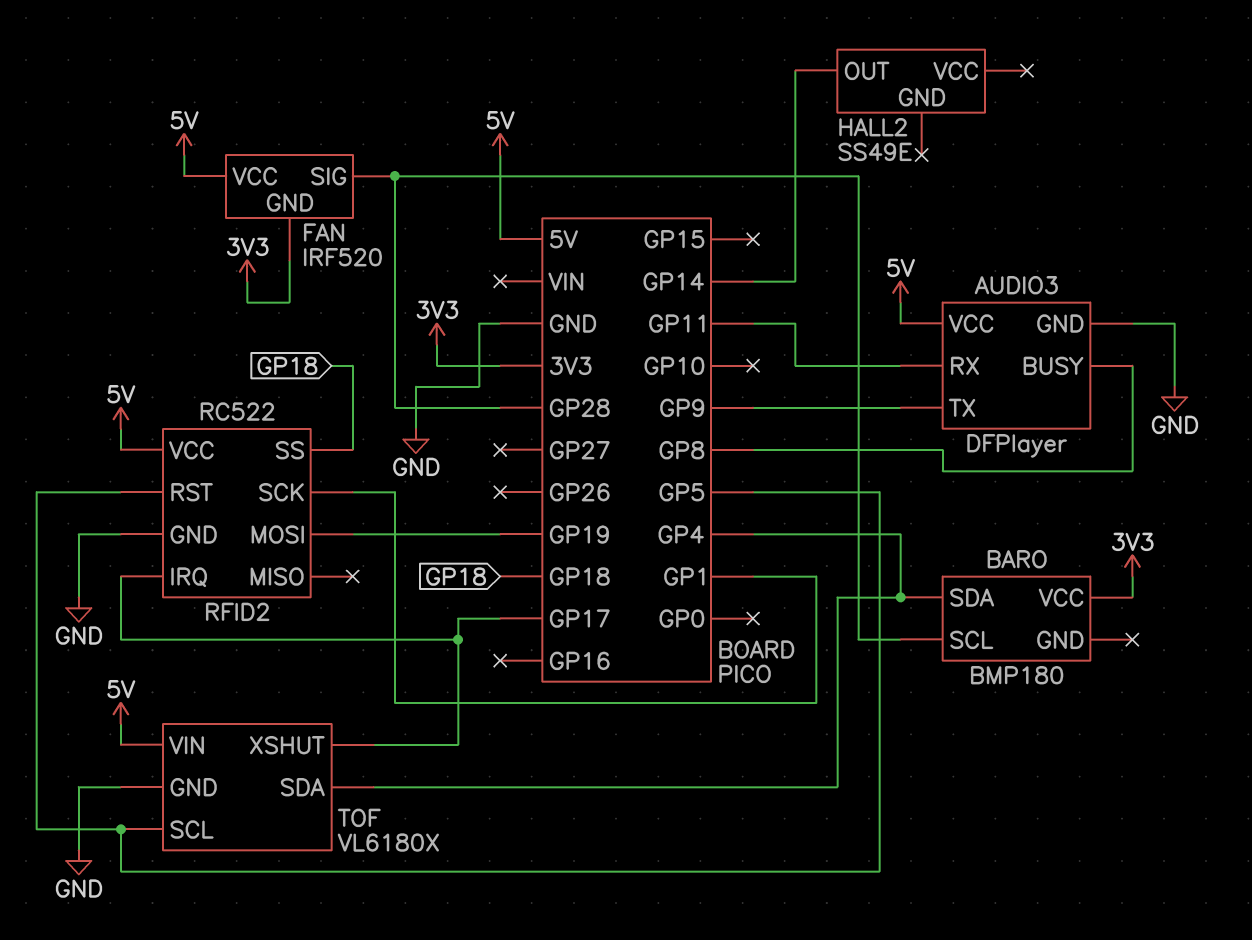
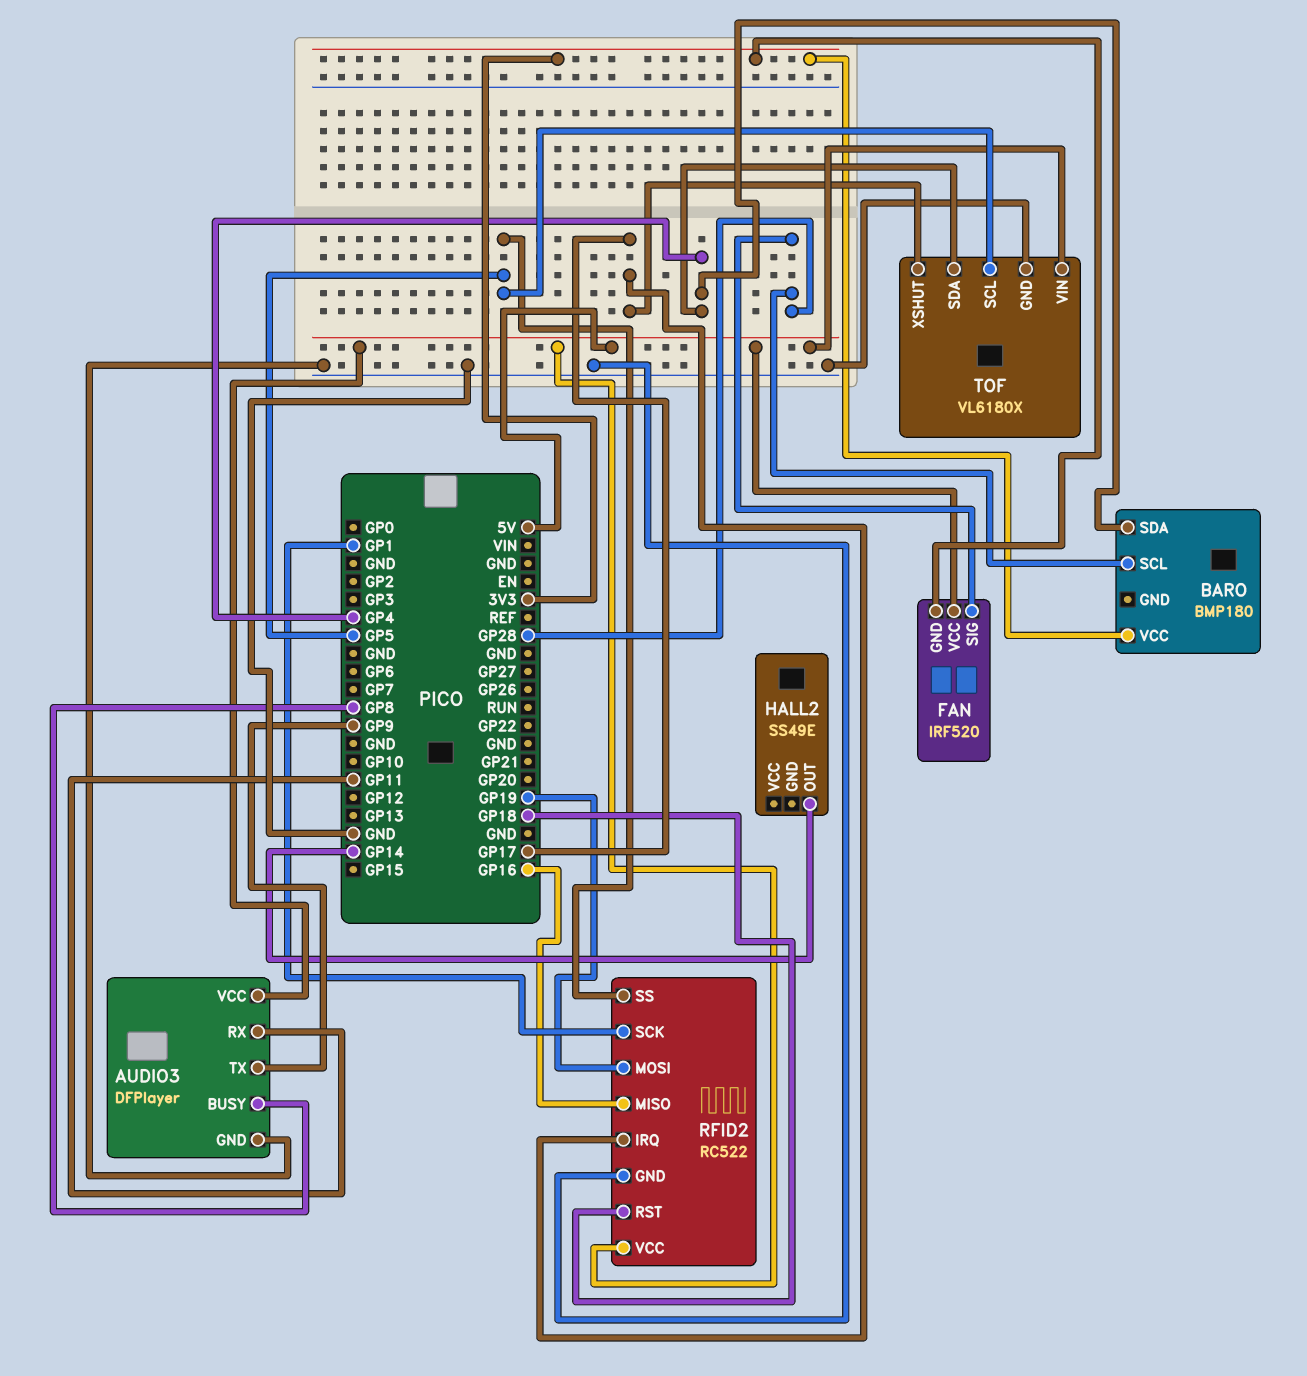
RFID2 pin MISO: none -> GP16
RFID2 pin RST: GP5 -> GP18
RFID2 pin SS: GP18 -> GP5

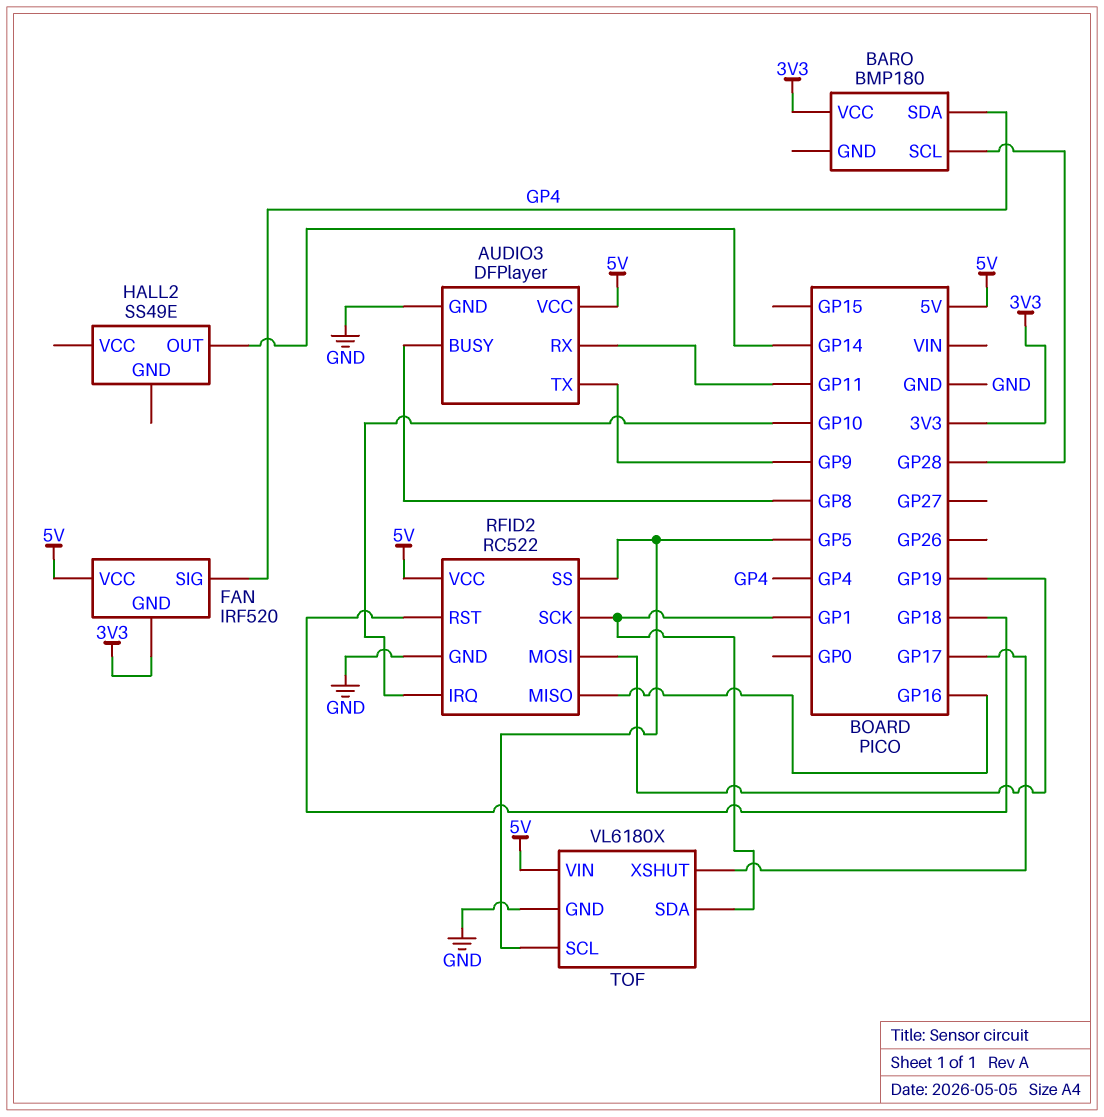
FAN pin SIG: GP28 -> GP4
RFID2 pin IRQ: GP17 -> GP10
TOF pin SDA: GP4 -> GP1

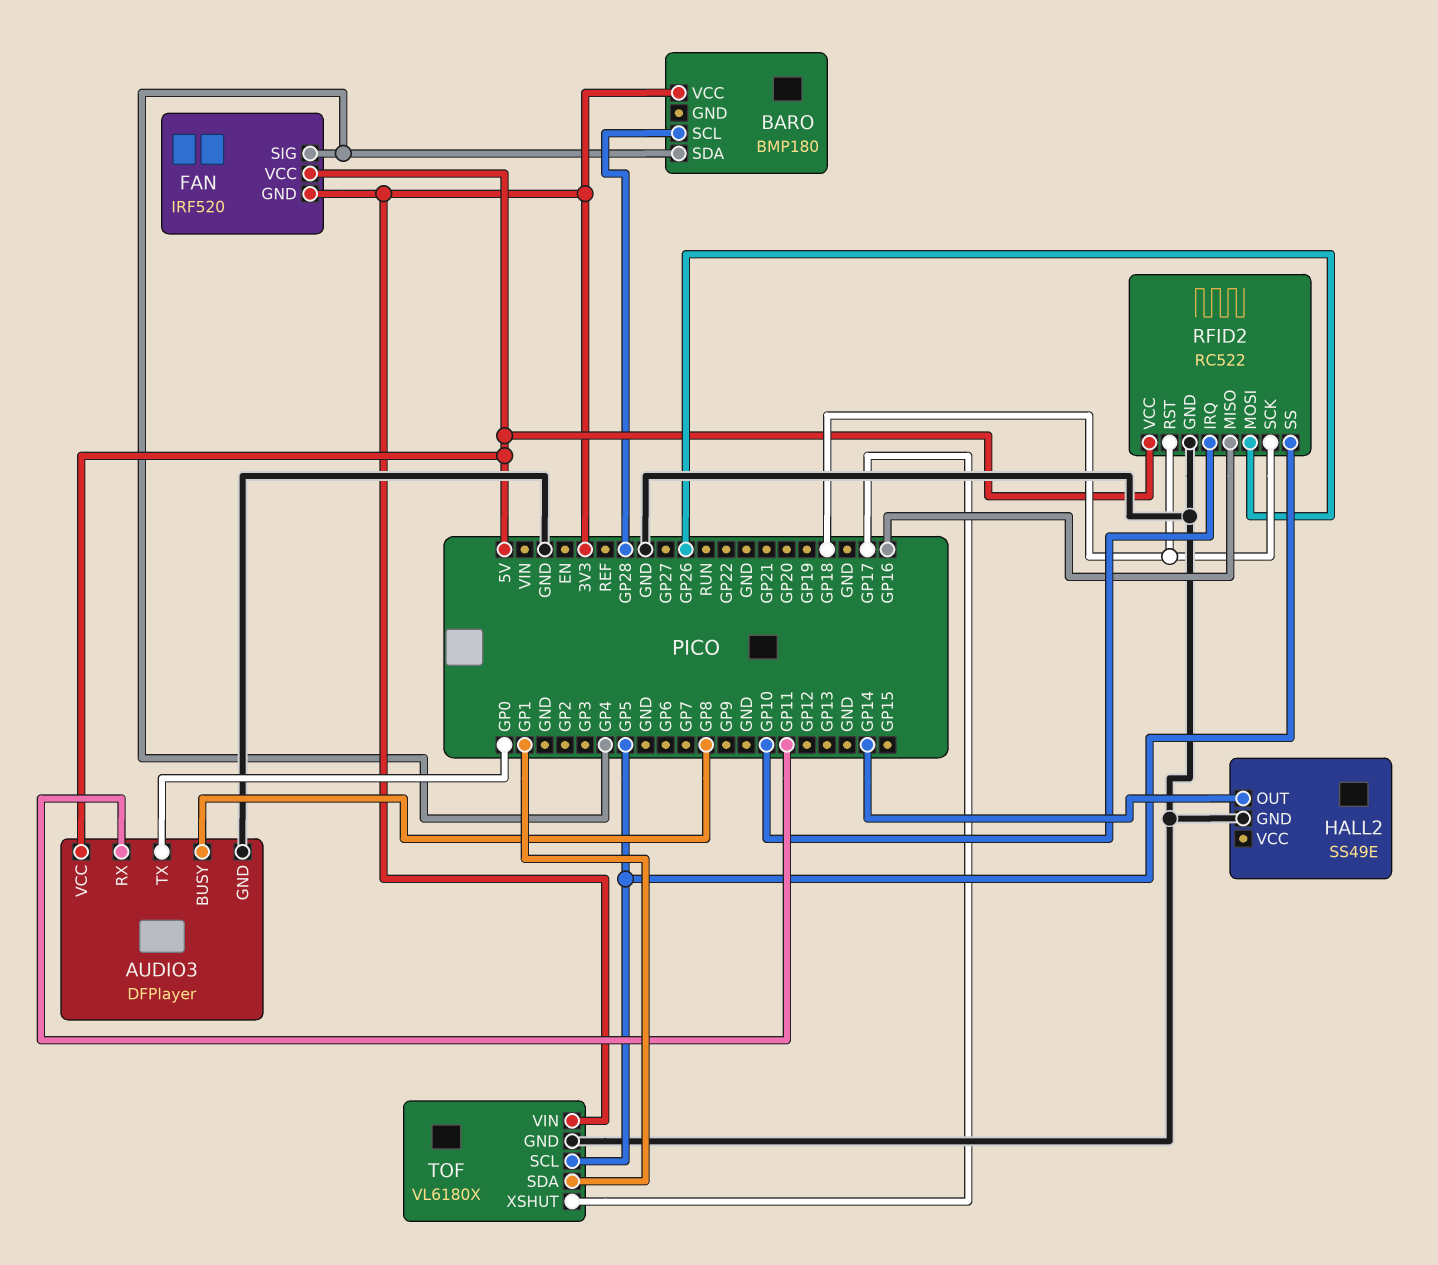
AUDIO3 pin TX: GP9 -> GP0
HALL2 pin GND: none -> GND
RFID2 pin MOSI: GP19 -> GP26
RFID2 pin SCK: GP1 -> GP18
TOF pin VIN: 5V -> 3V3

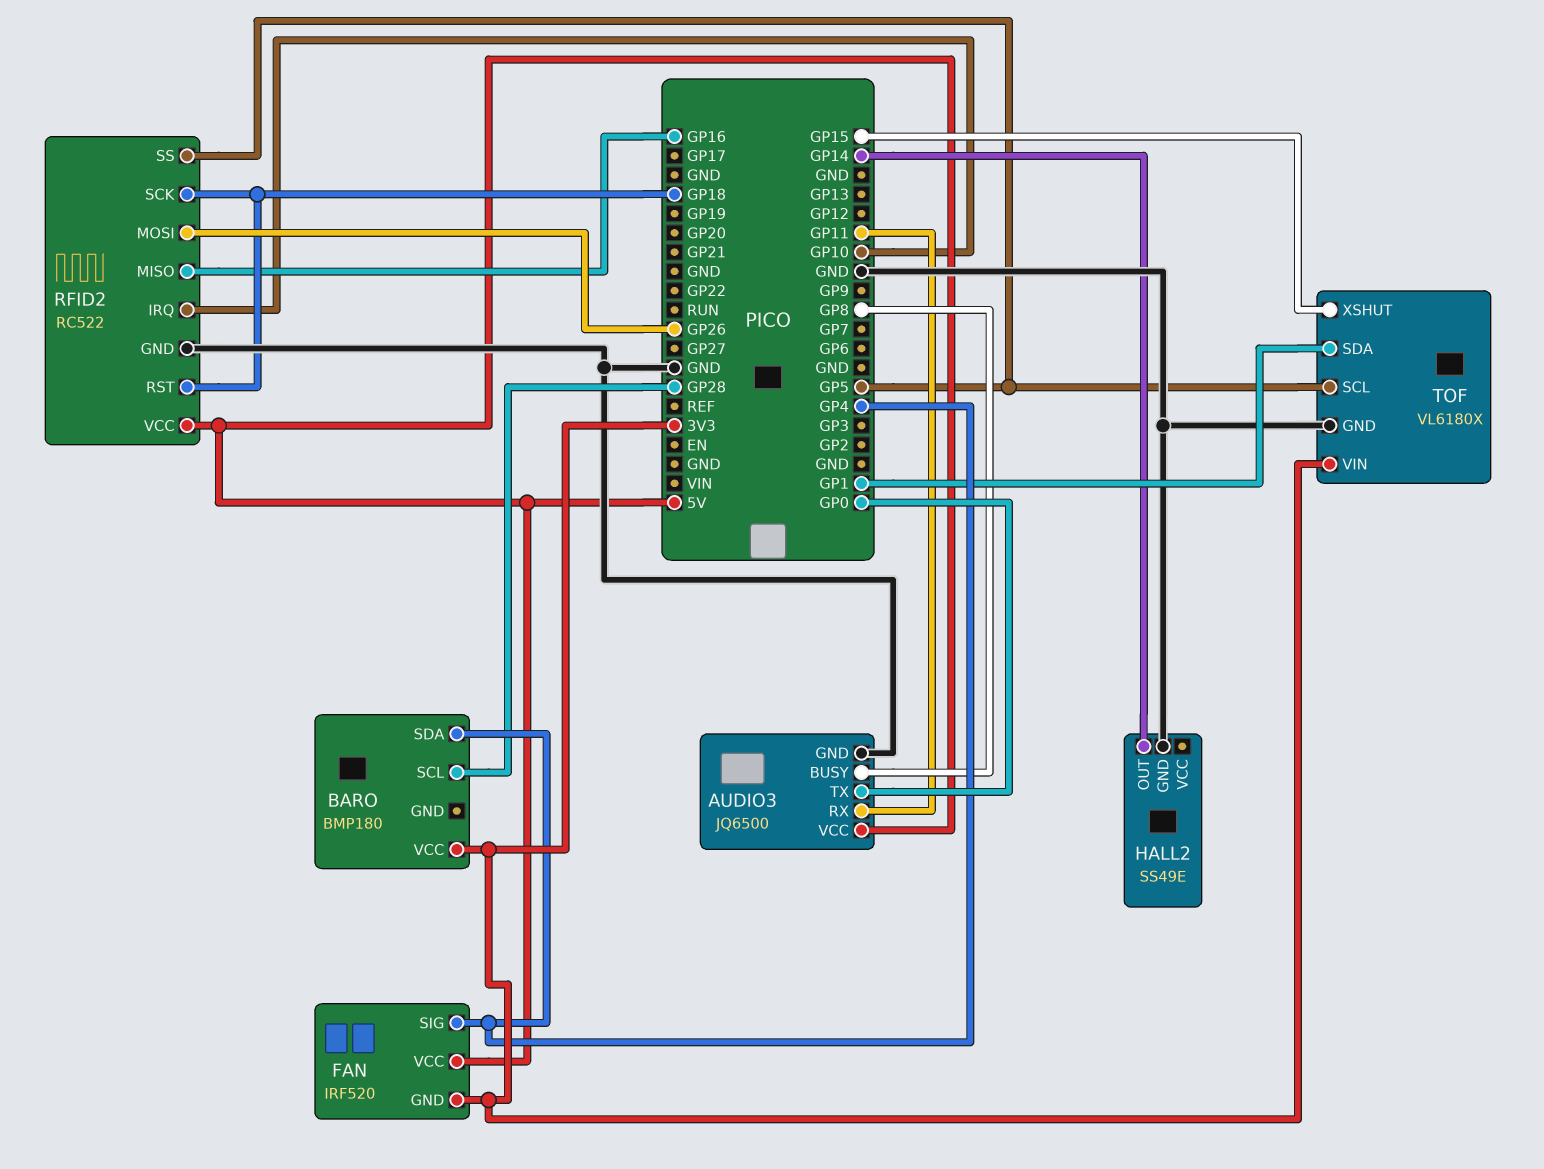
AUDIO3: DFPlayer -> JQ6500
TOF pin XSHUT: GP17 -> GP15

